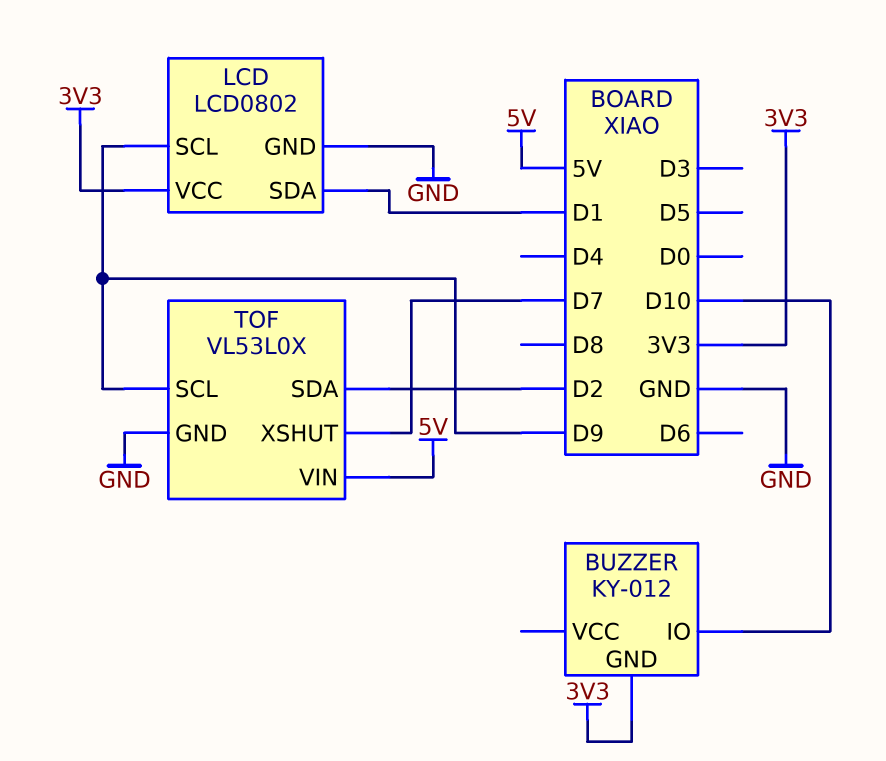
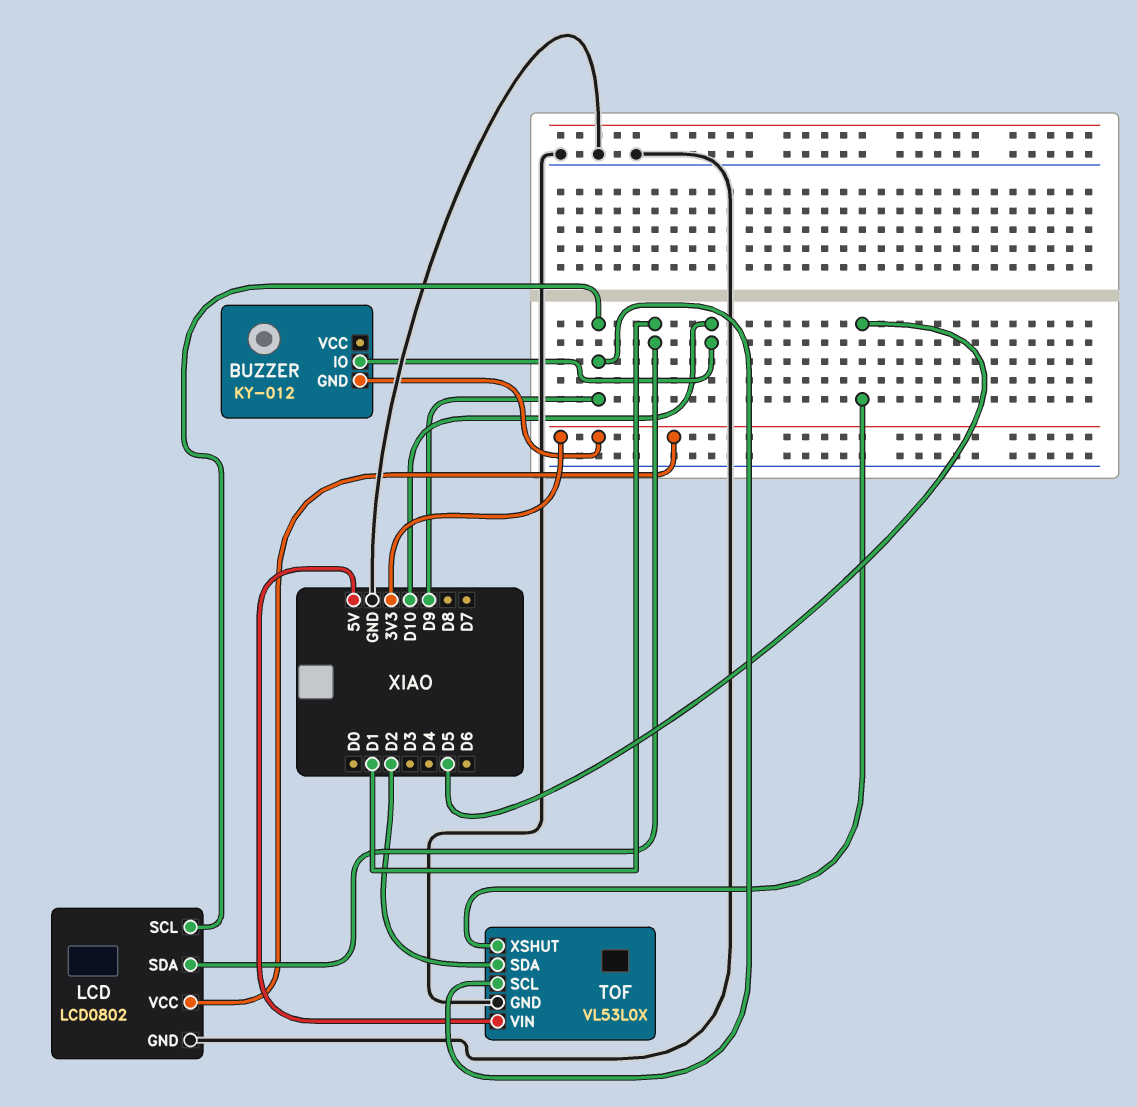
TOF pin XSHUT: D7 -> D5

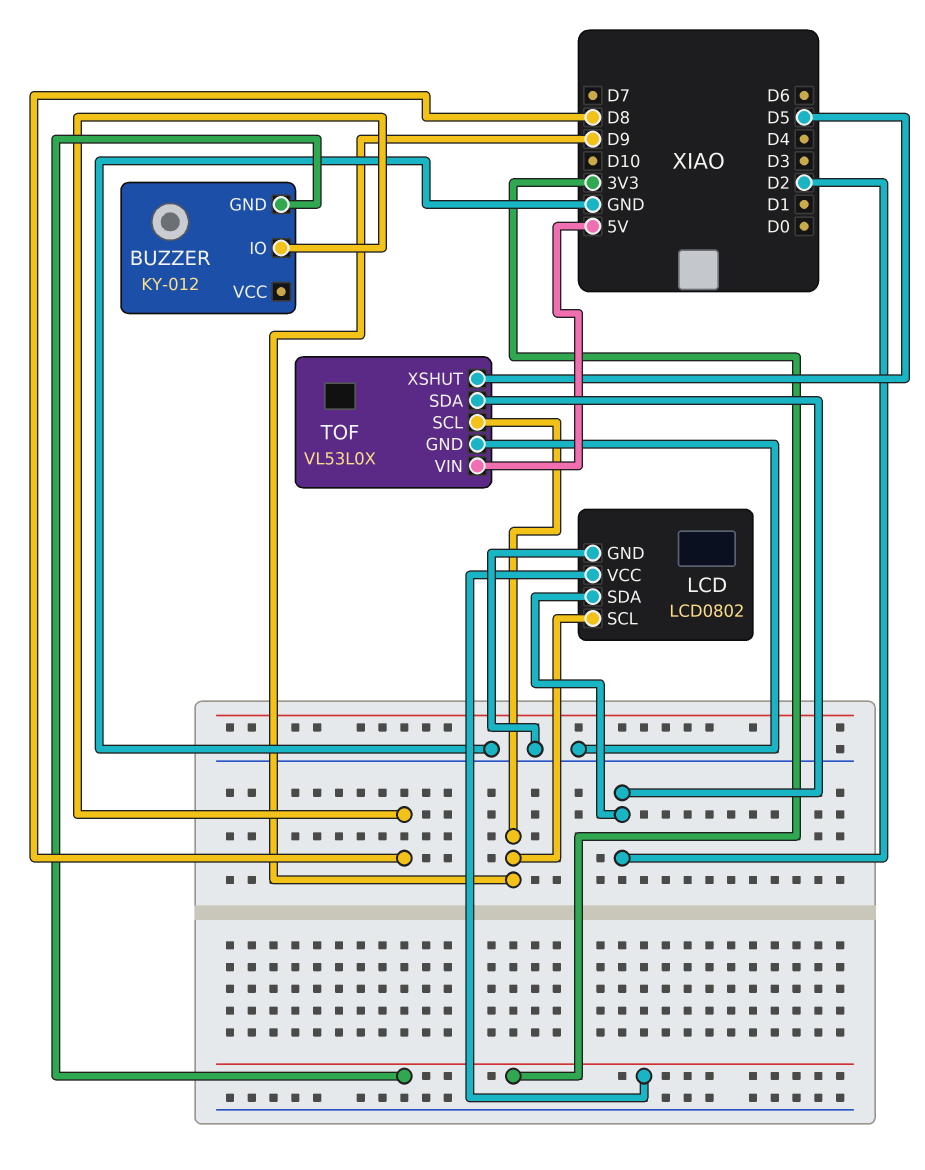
BUZZER pin IO: D10 -> D8
LCD pin SDA: D1 -> D2

